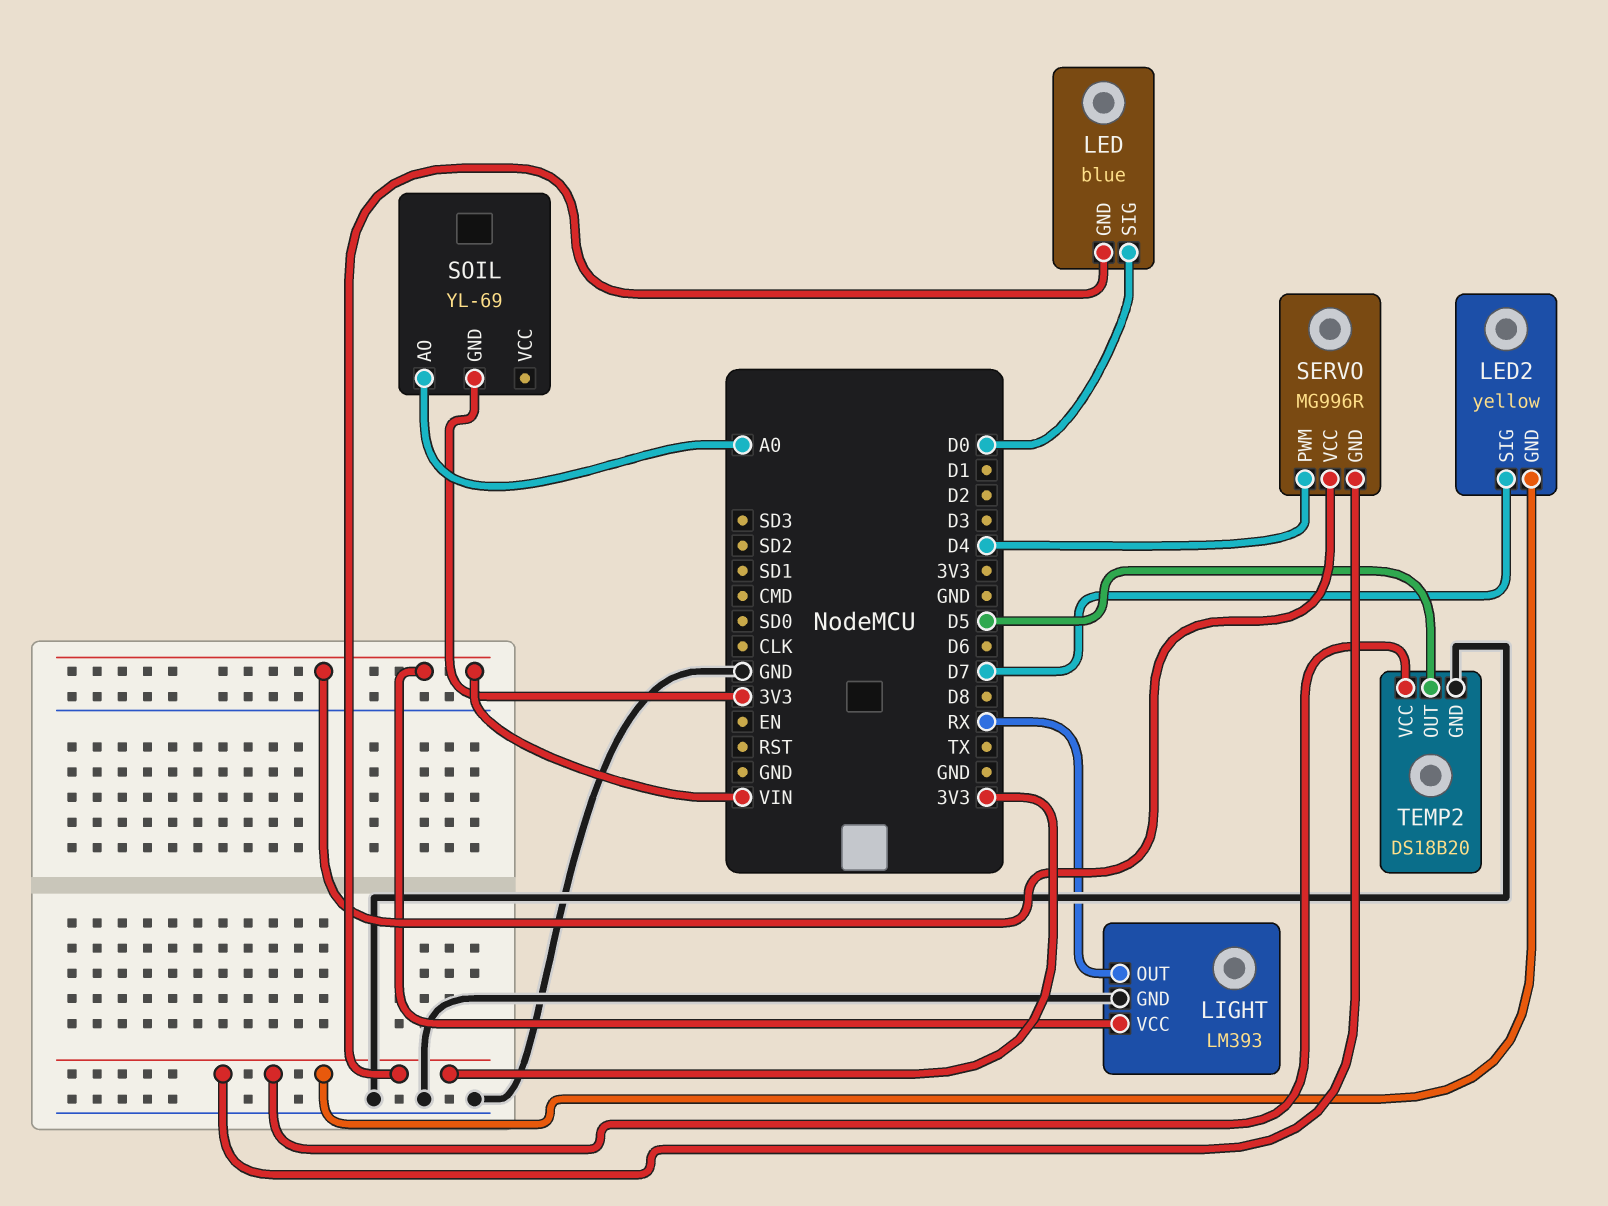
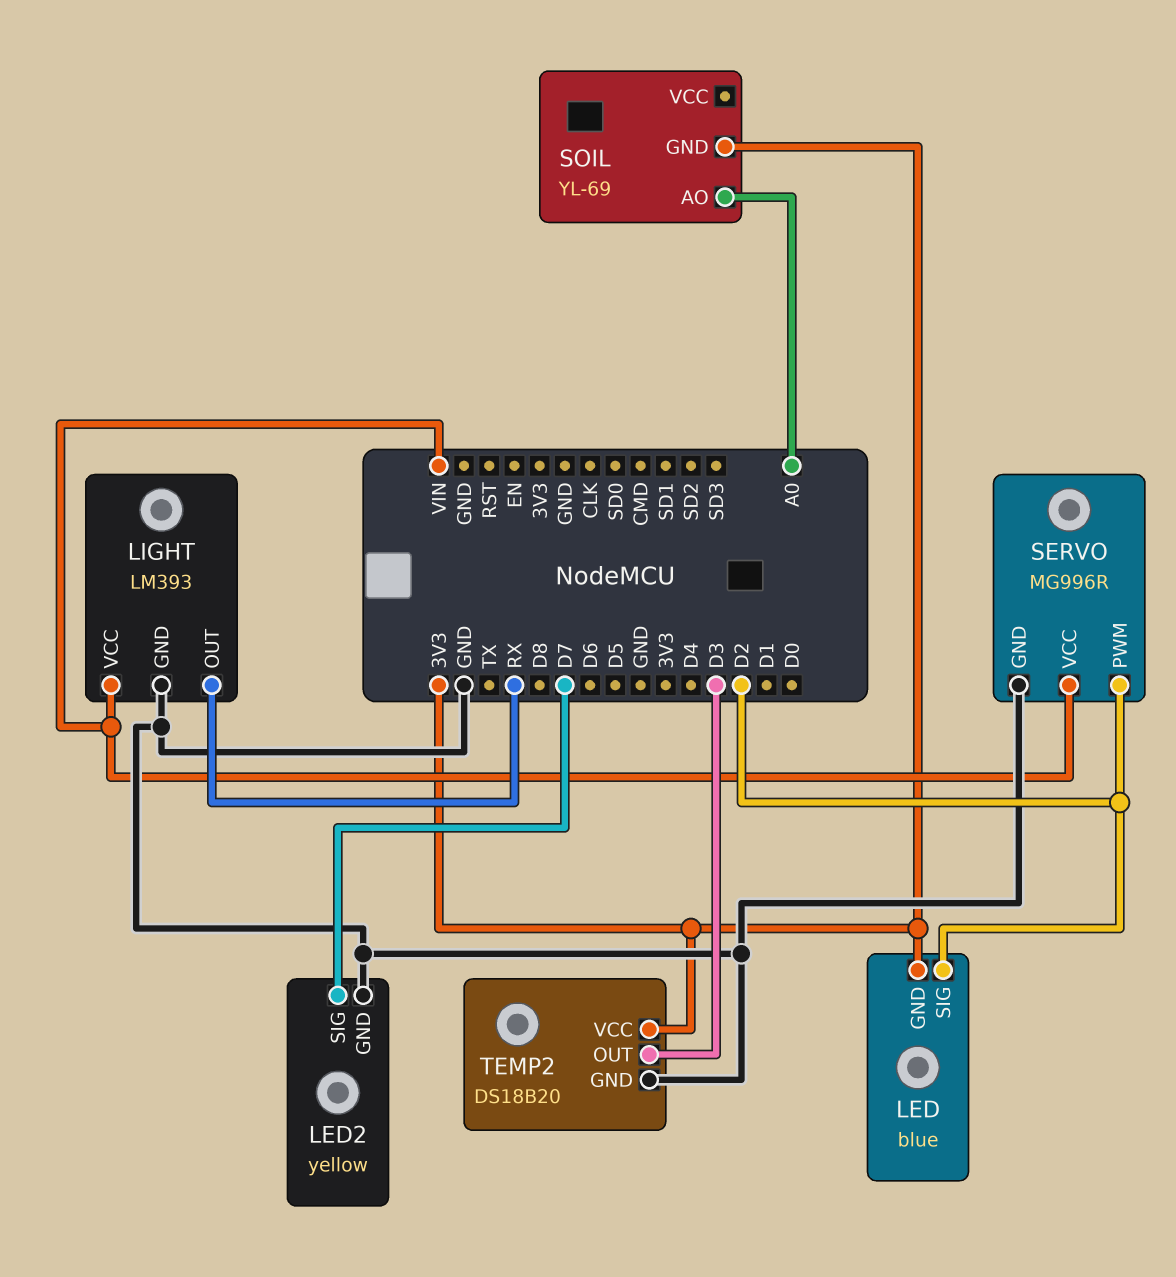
LED pin SIG: D0 -> D2
LED2 pin GND: 3V3 -> GND
SERVO pin GND: 3V3 -> GND
SERVO pin PWM: D4 -> D2
TEMP2 pin OUT: D5 -> D3

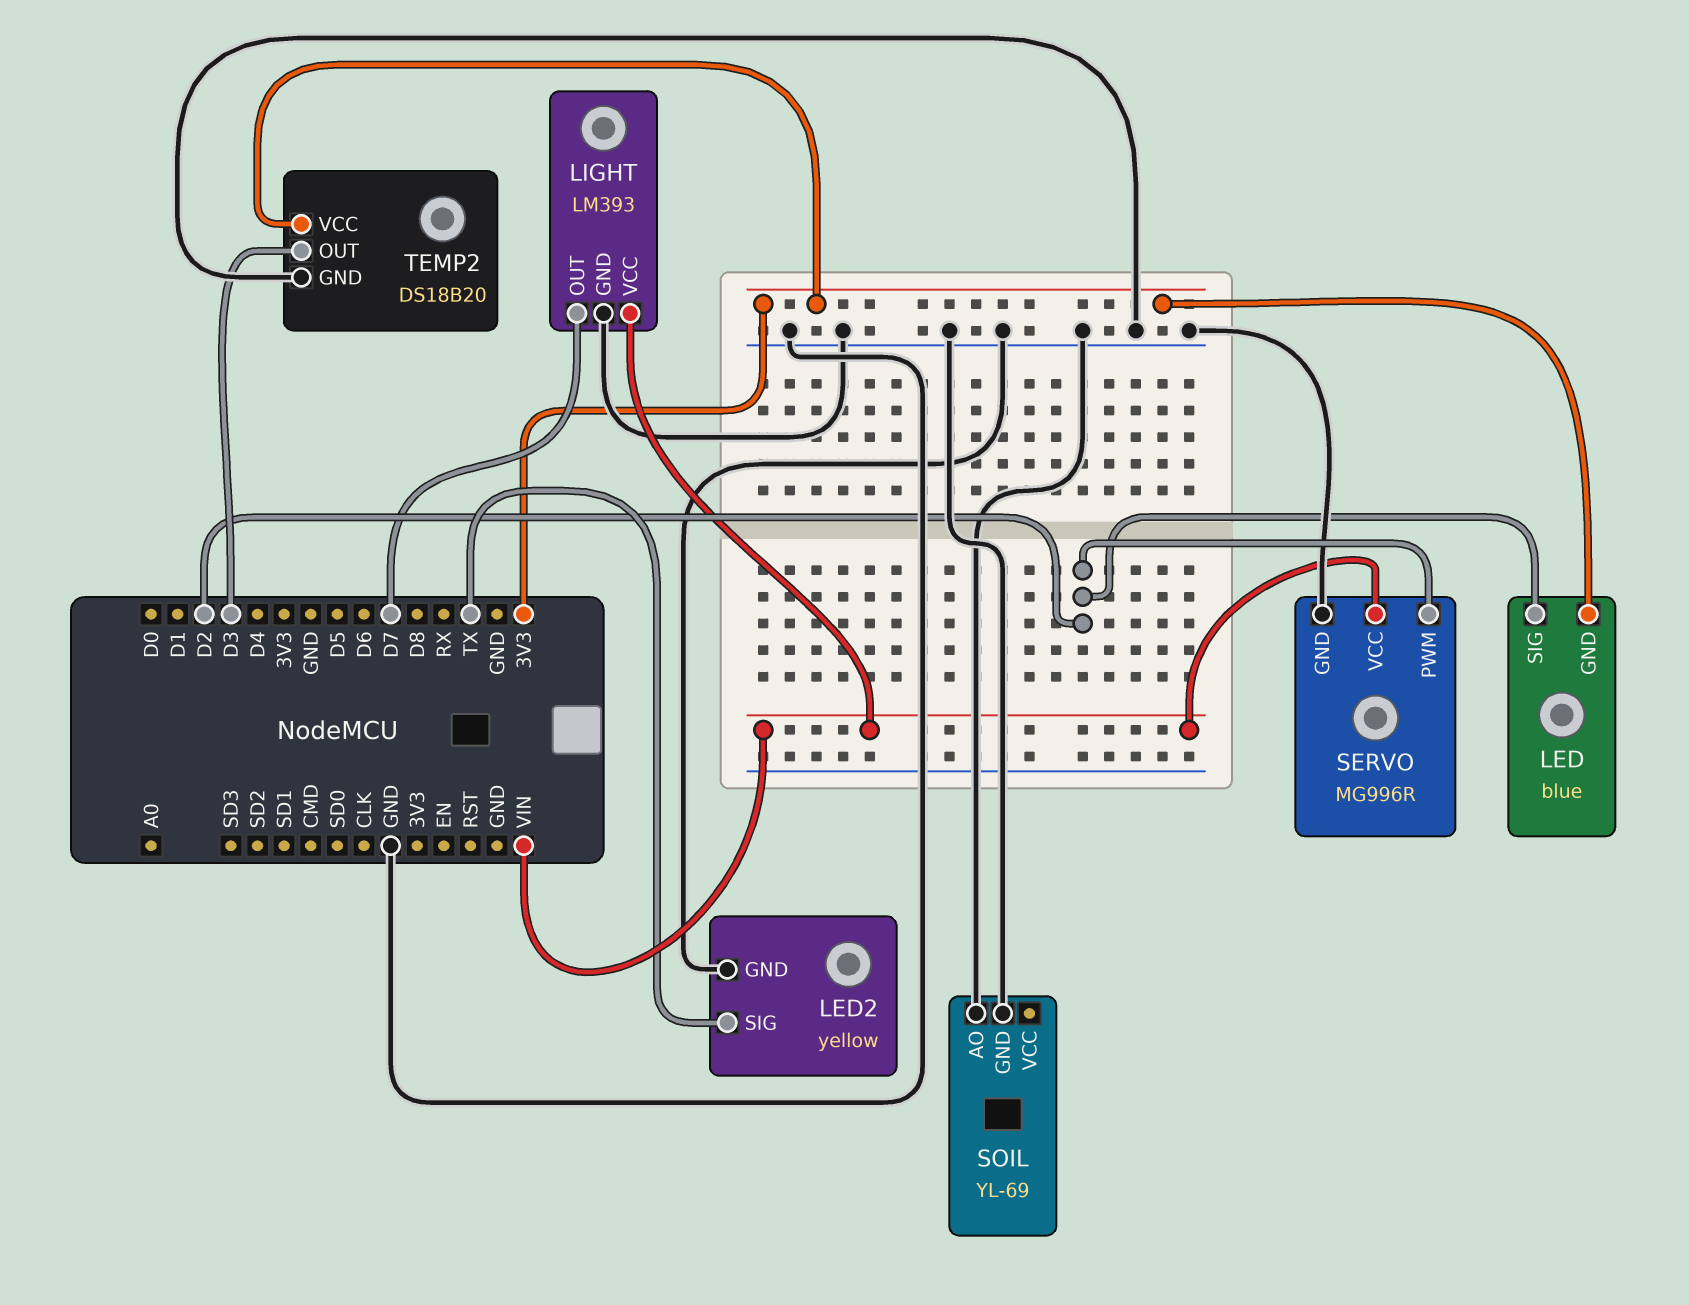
LED2 pin SIG: D7 -> TX
LIGHT pin OUT: RX -> D7
SOIL pin AO: A0 -> GND
SOIL pin GND: 3V3 -> GND

